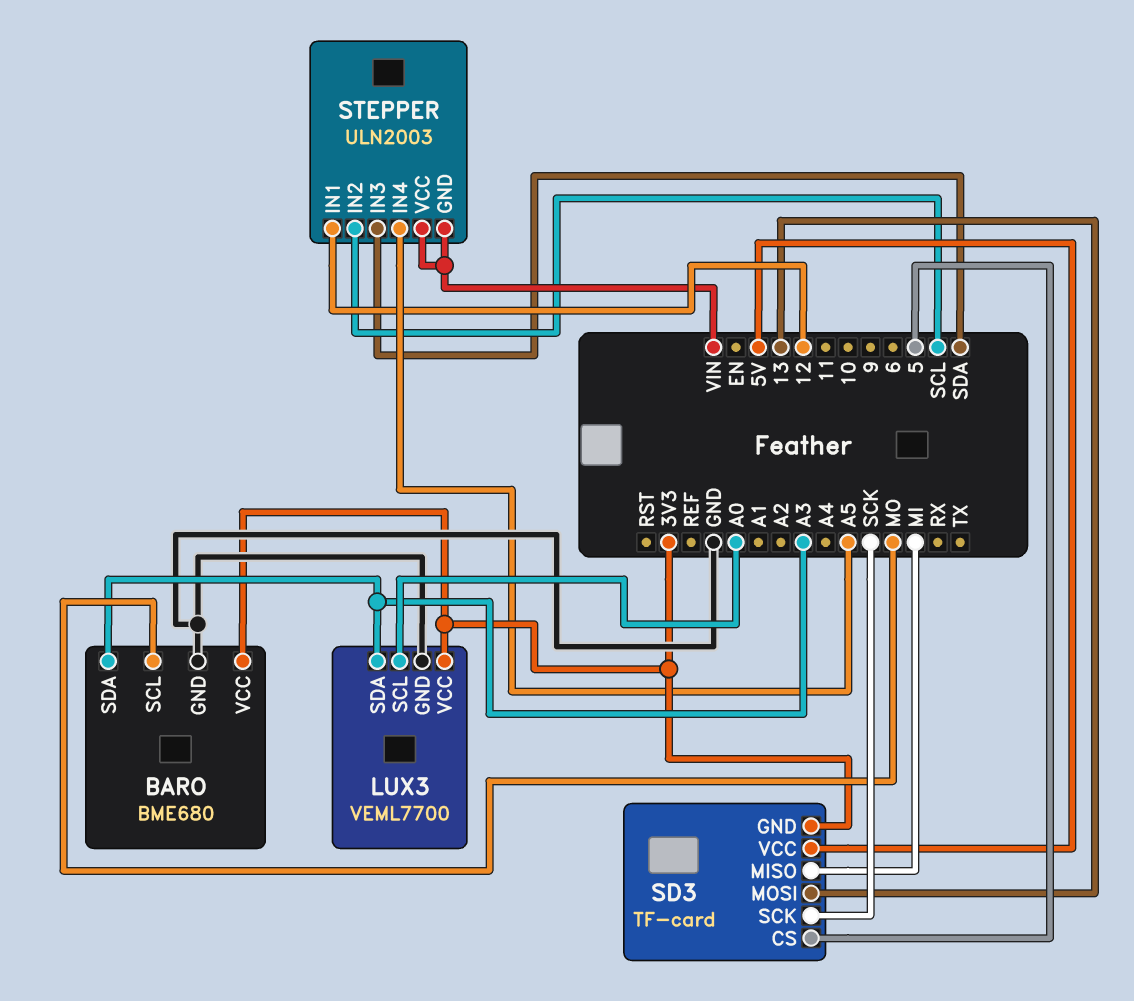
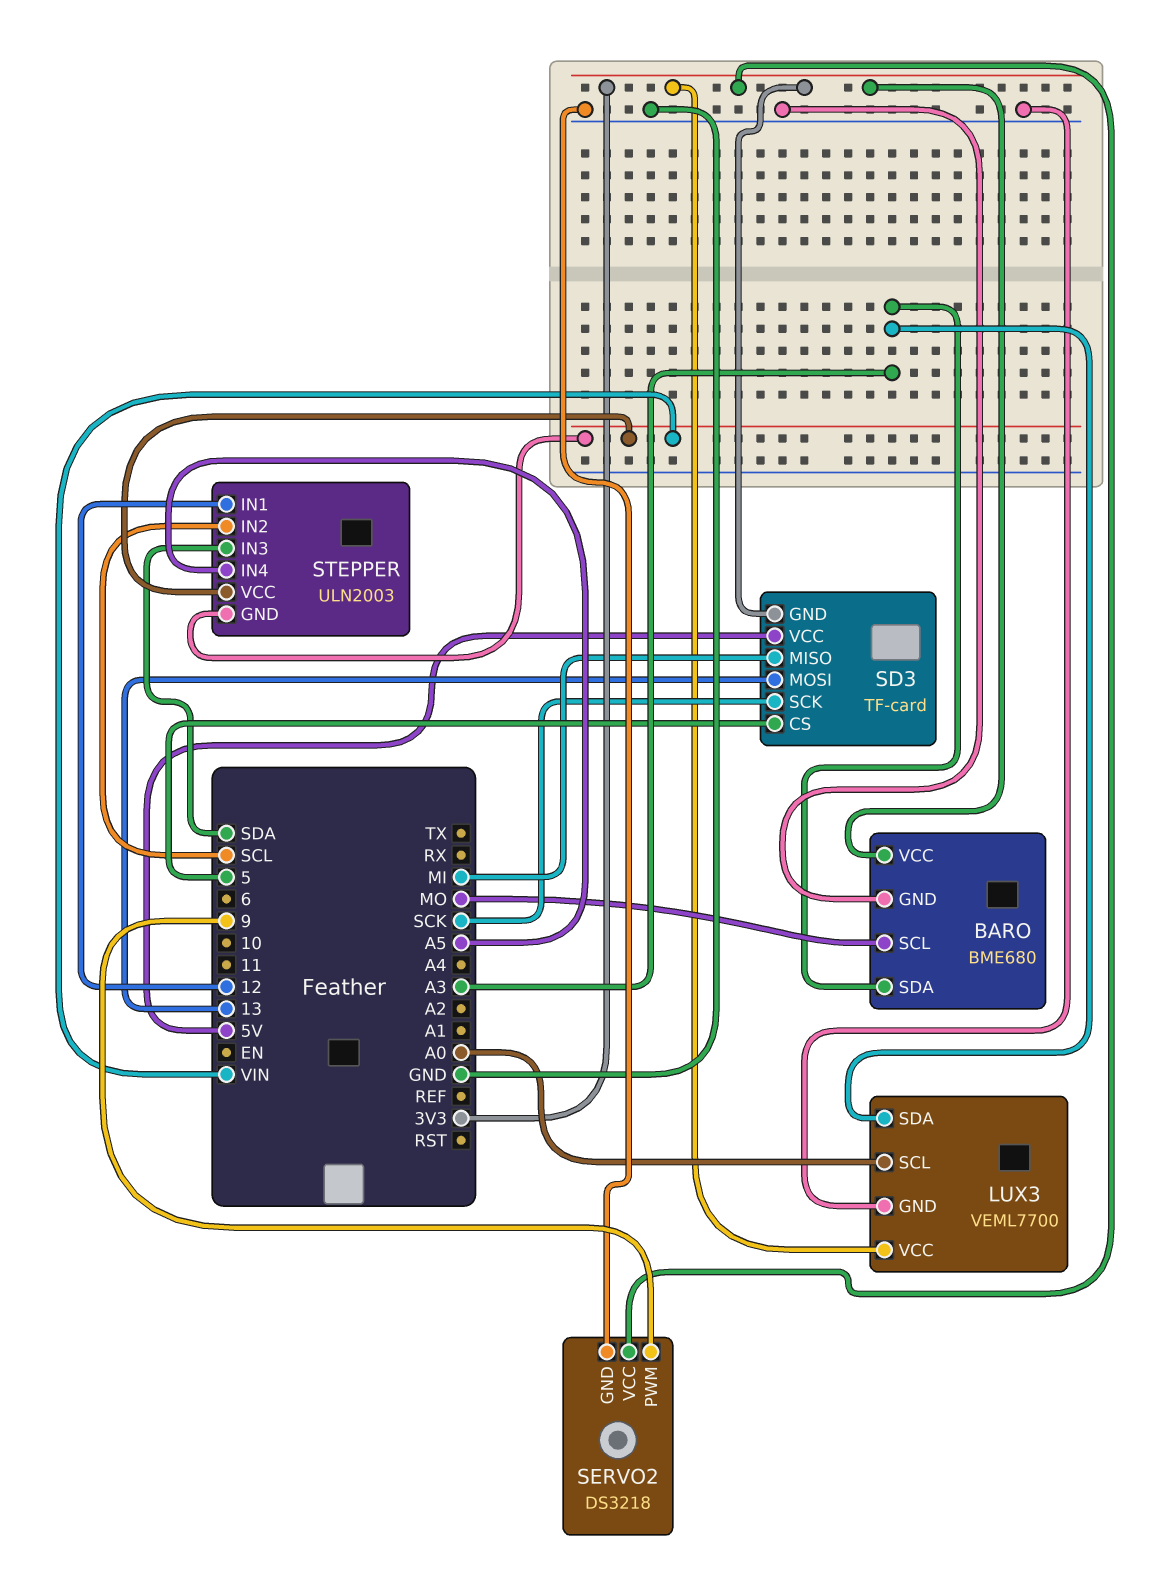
SERVO2: none -> DS3218
SERVO2 pin GND: none -> GND
SERVO2 pin PWM: none -> 9
SERVO2 pin VCC: none -> 3V3

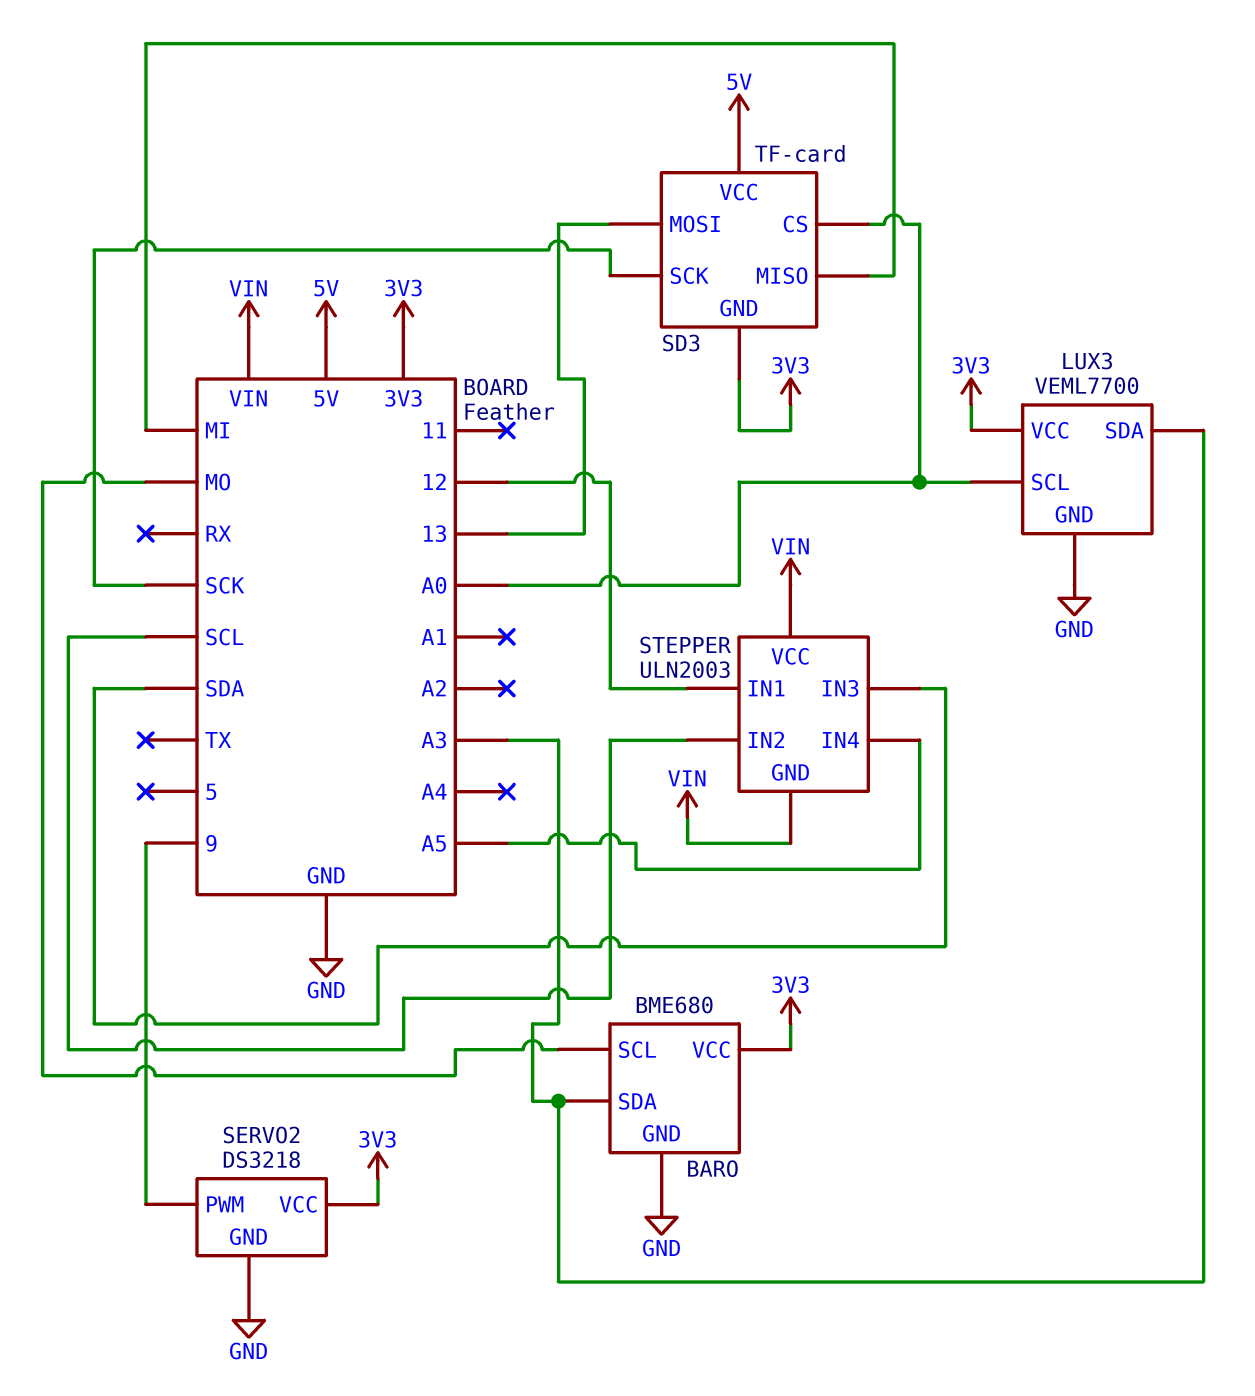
SD3 pin CS: 5 -> A0

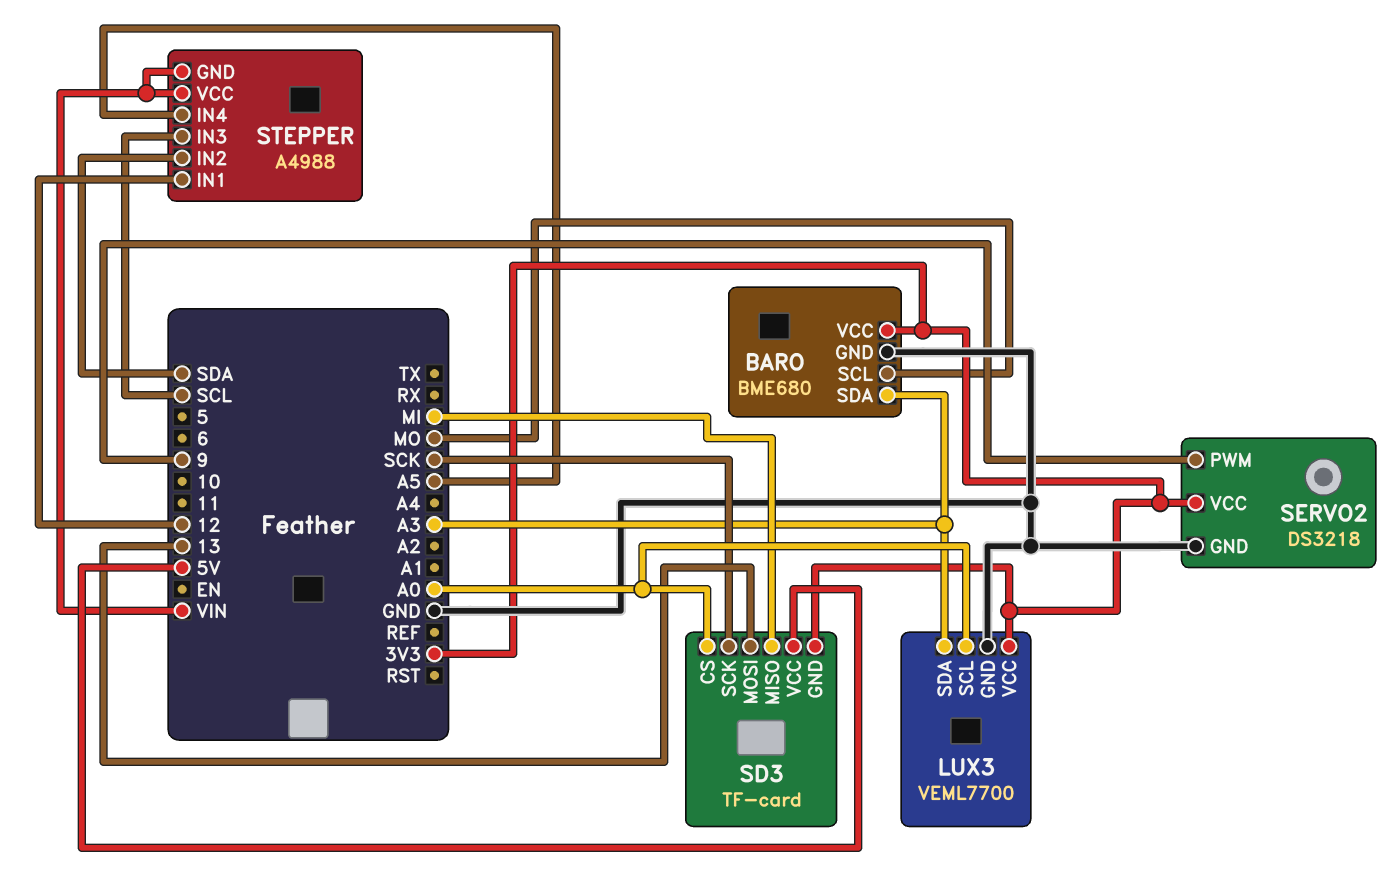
STEPPER: ULN2003 -> A4988
STEPPER pin IN2: SCL -> SDA
STEPPER pin IN3: SDA -> SCL

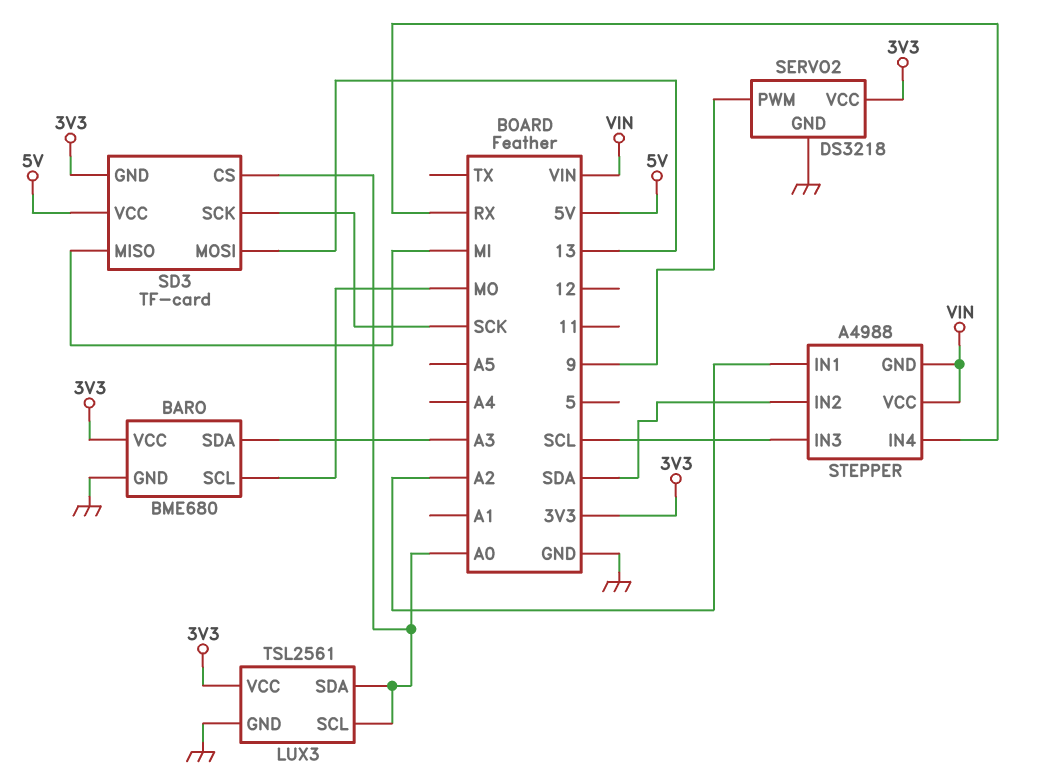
LUX3: VEML7700 -> TSL2561
LUX3 pin SDA: A3 -> A0
STEPPER pin IN1: 12 -> A2
STEPPER pin IN4: A5 -> RX

